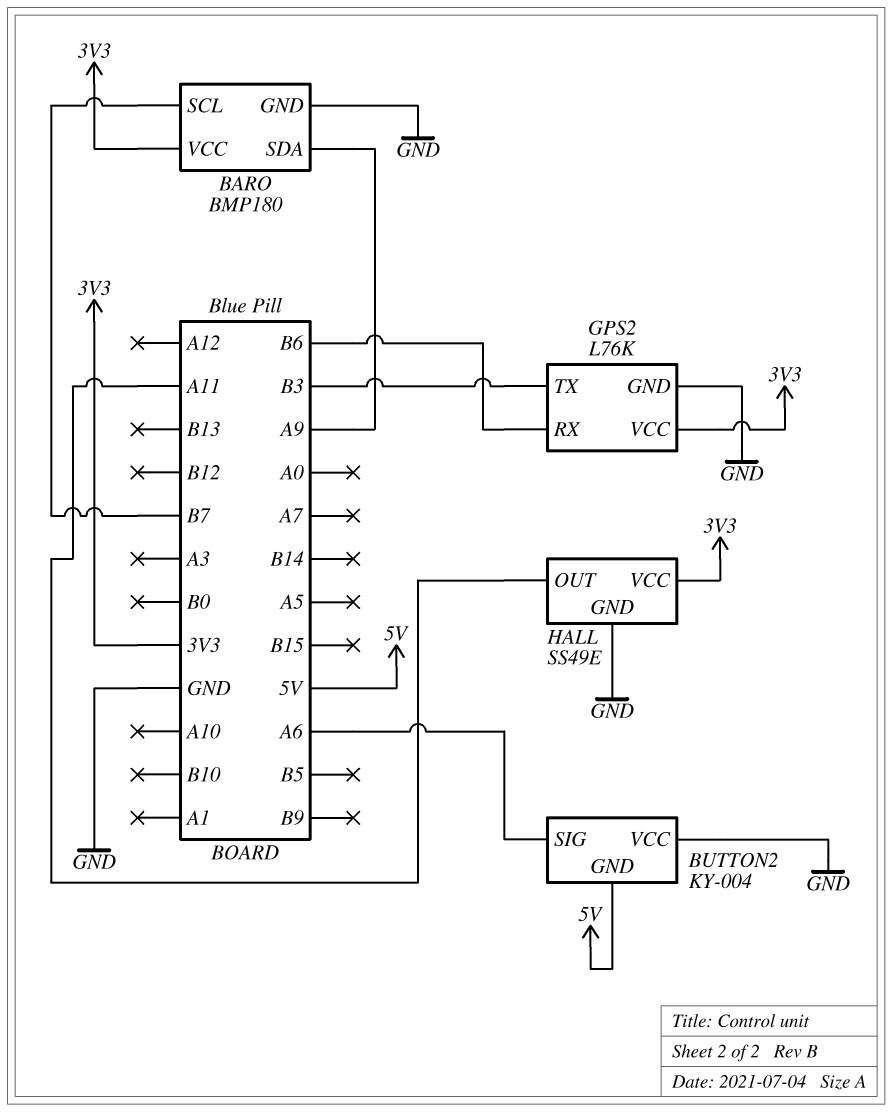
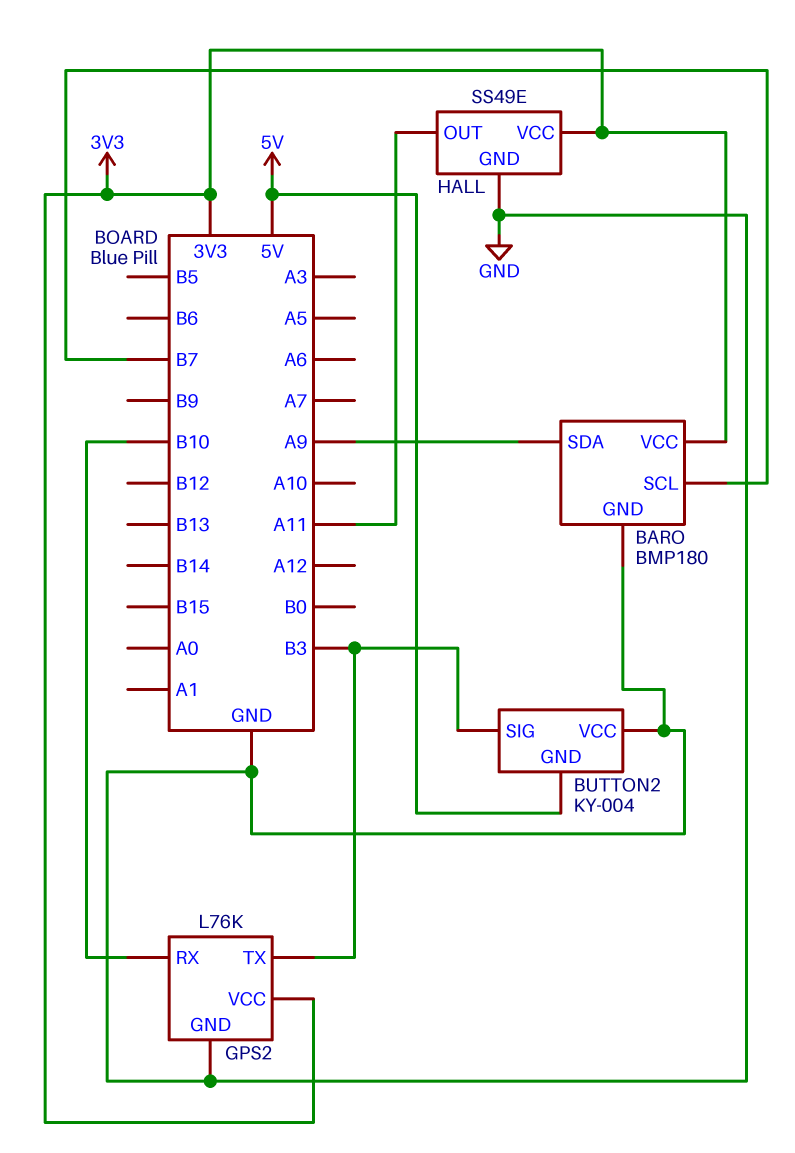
BUTTON2 pin SIG: A6 -> B3
GPS2 pin RX: B6 -> B10

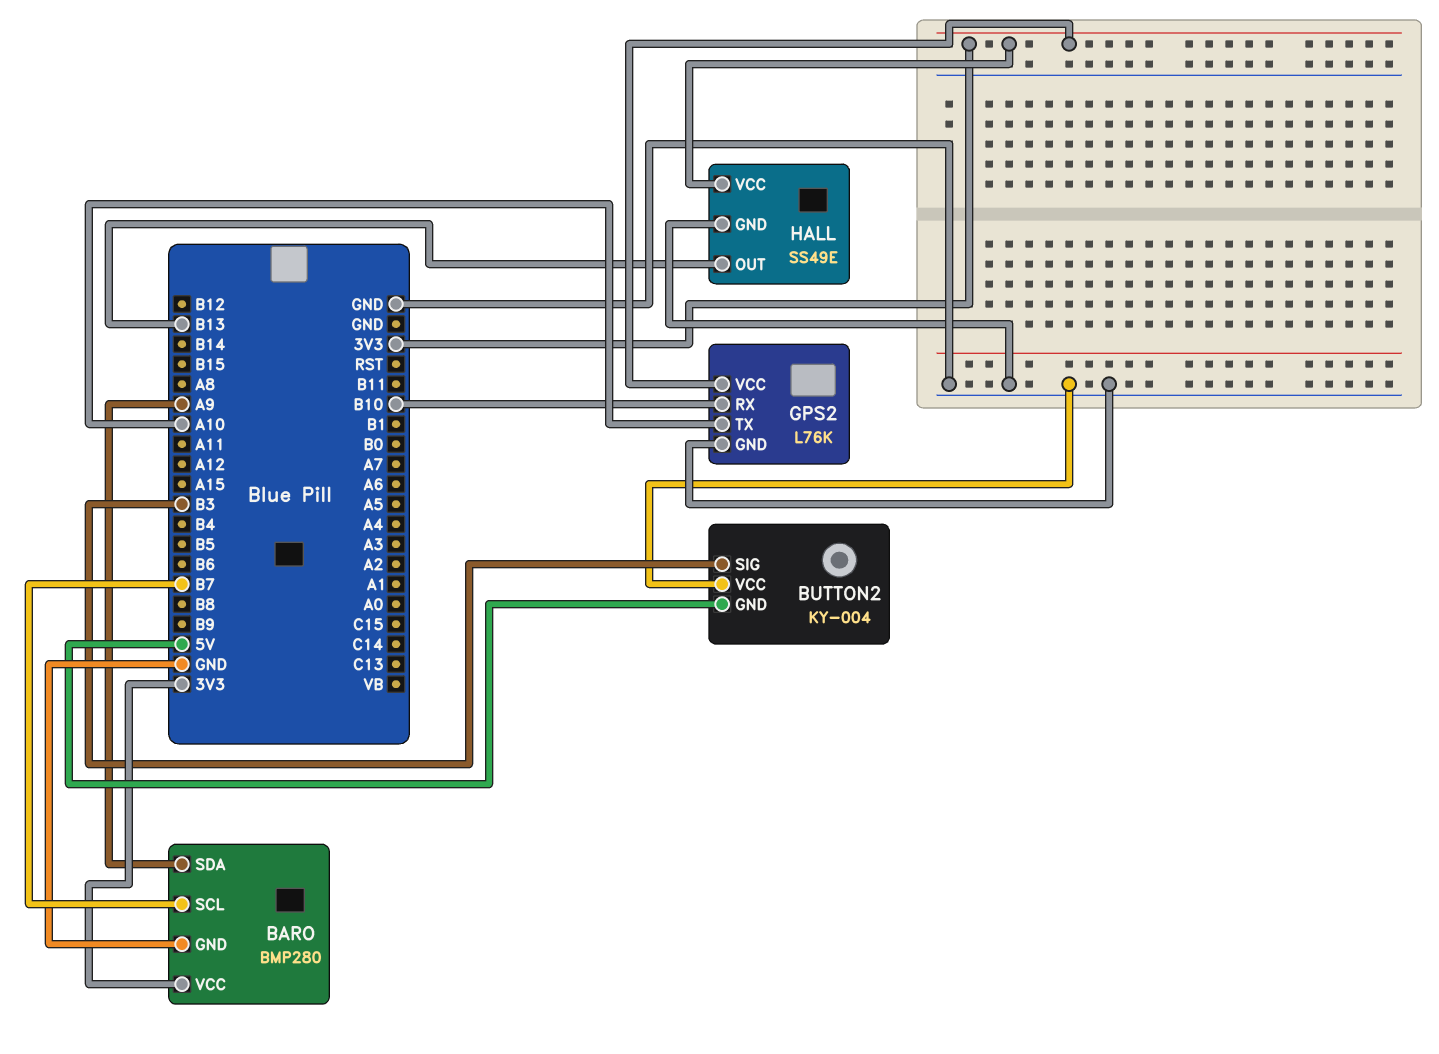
BARO: BMP180 -> BMP280
GPS2 pin TX: B3 -> A10
HALL pin OUT: A11 -> B13

